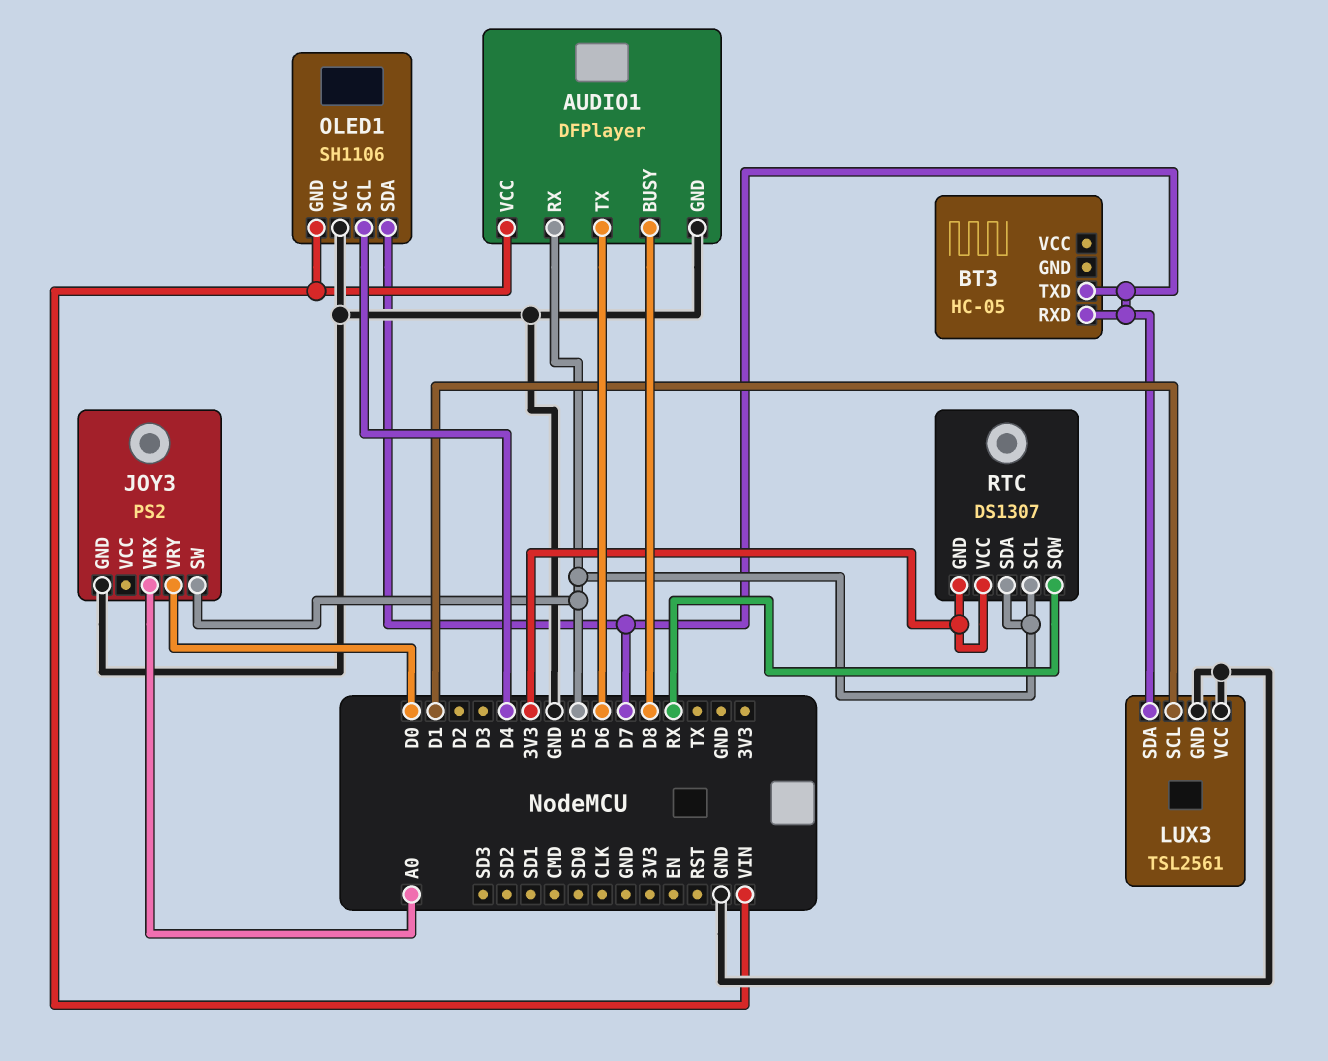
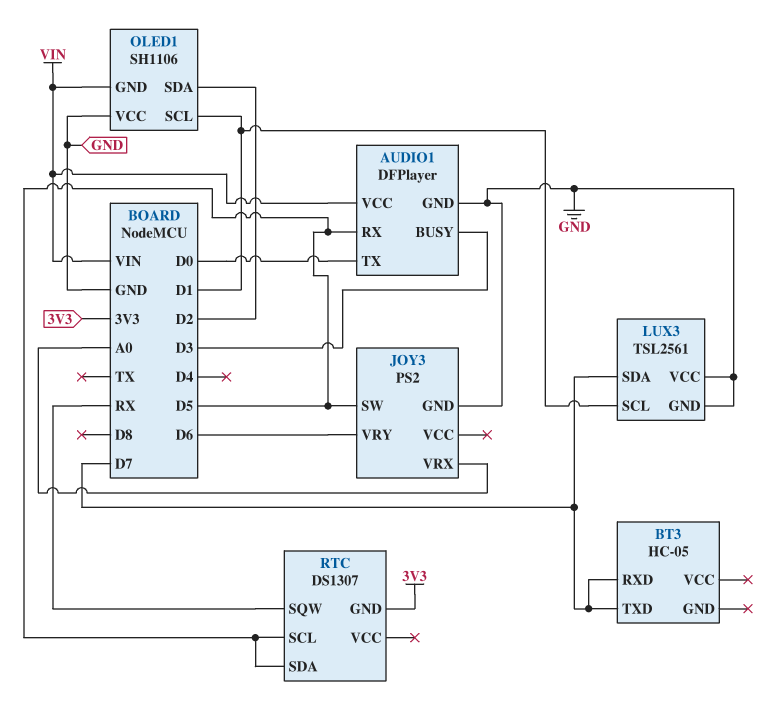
AUDIO1 pin BUSY: D8 -> D3
AUDIO1 pin TX: D6 -> D0
JOY3 pin VRY: D0 -> D6
OLED1 pin SCL: D4 -> D1
OLED1 pin SDA: D7 -> D2
RTC pin VCC: 3V3 -> none

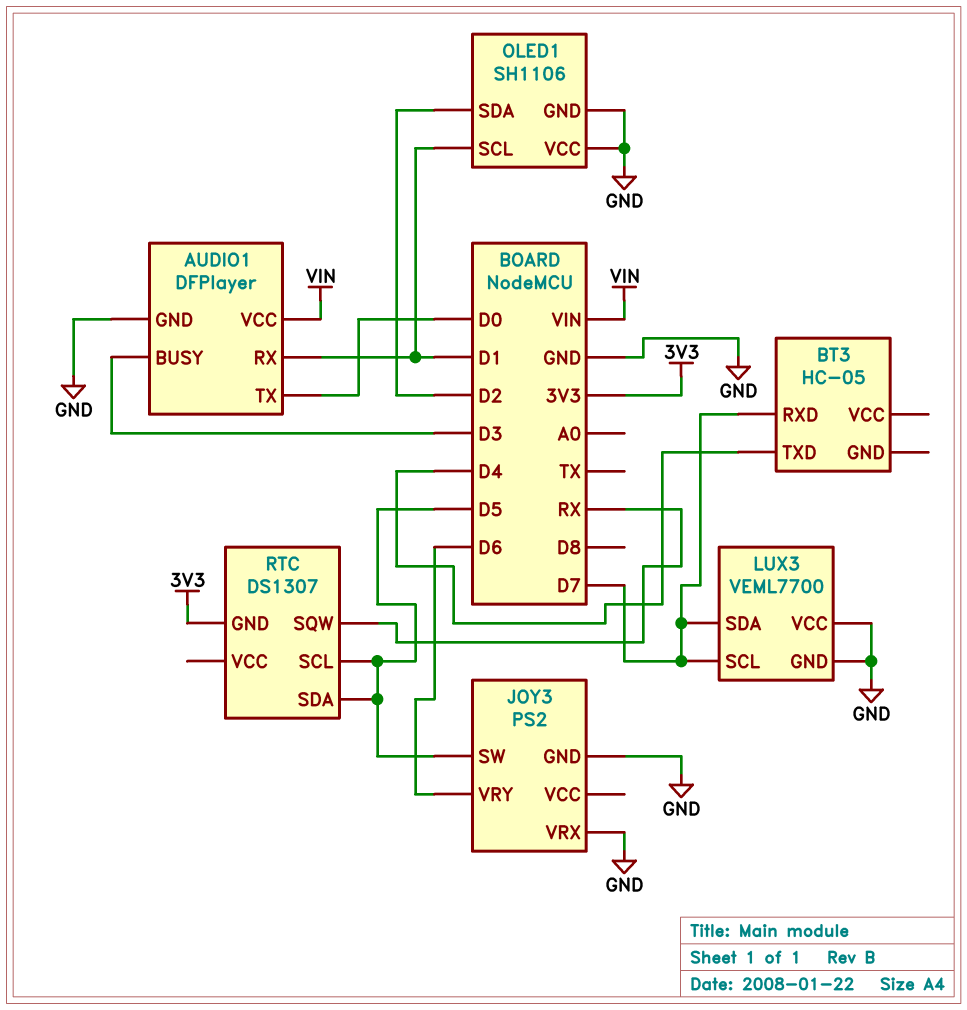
AUDIO1 pin RX: D5 -> D1
BT3 pin TXD: D7 -> D4
JOY3 pin VRX: A0 -> GND
LUX3: TSL2561 -> VEML7700
LUX3 pin SCL: D1 -> D7
OLED1 pin GND: VIN -> GND

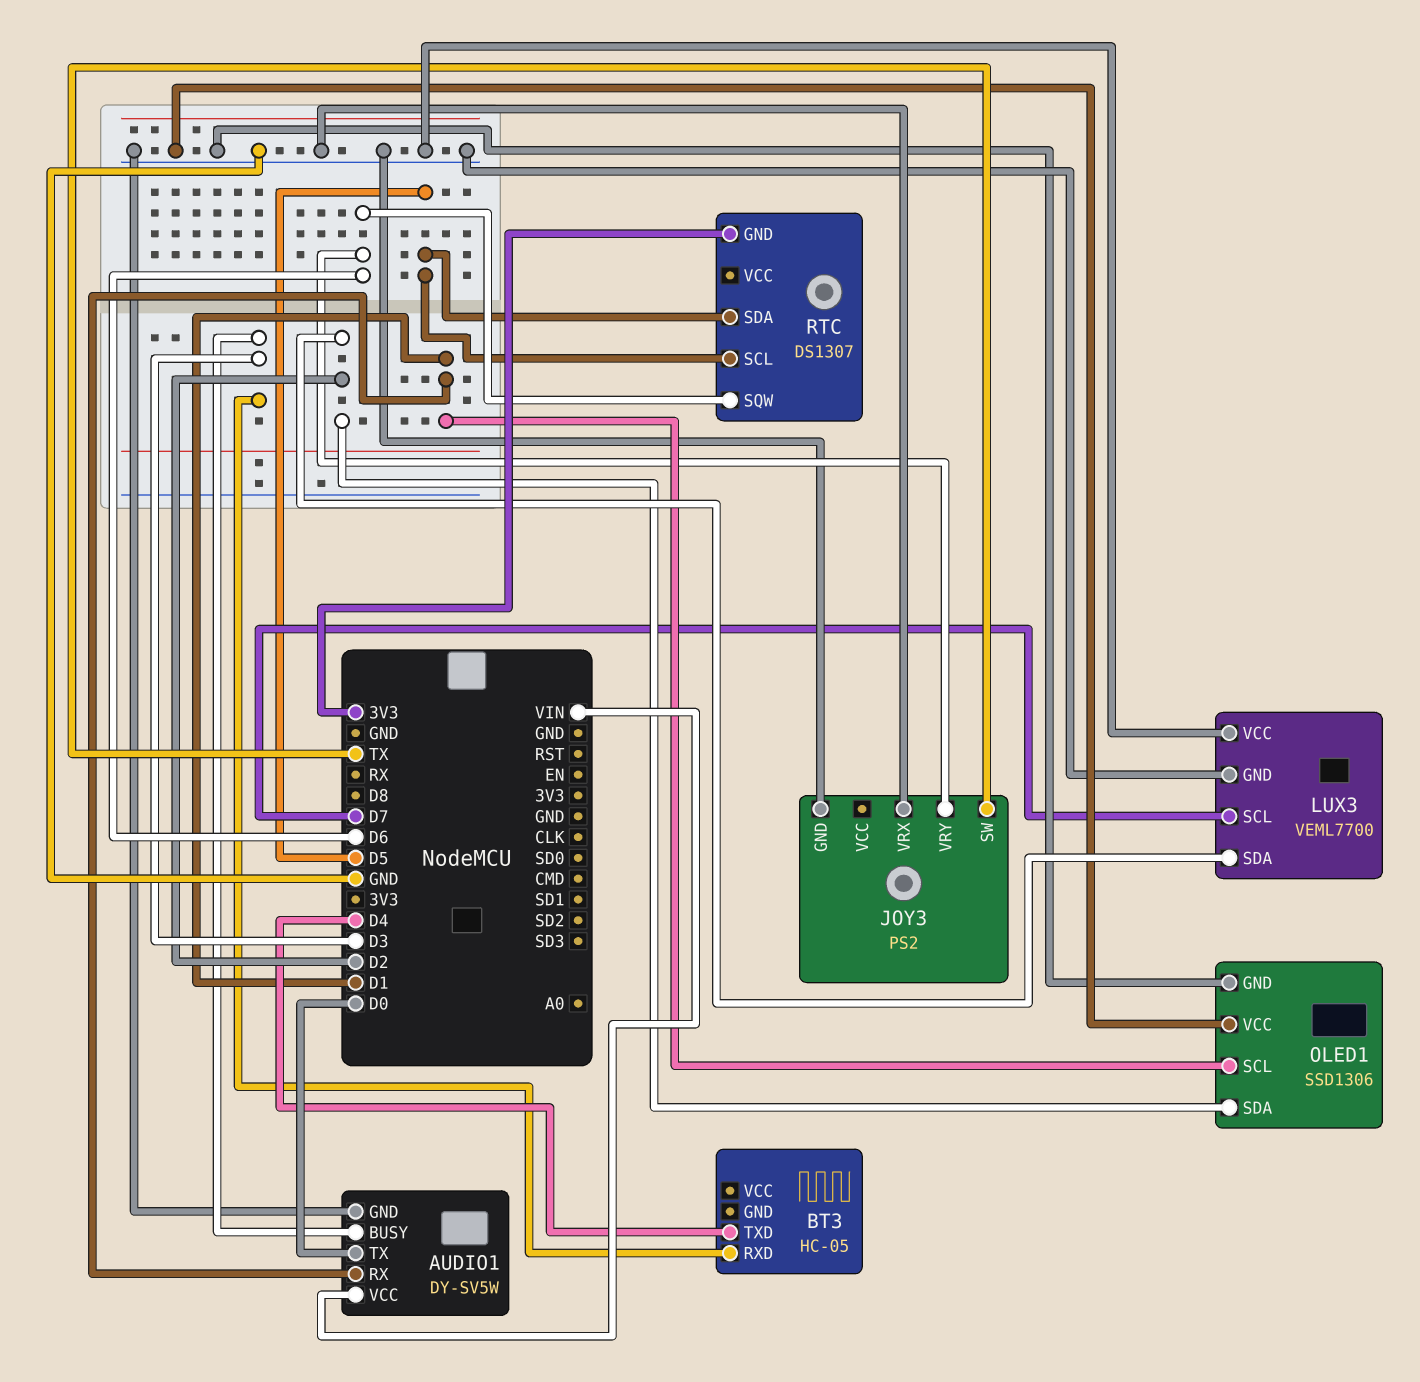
AUDIO1: DFPlayer -> DY-SV5W
BT3 pin RXD: D7 -> D3
JOY3 pin SW: D5 -> TX
LUX3 pin SDA: D7 -> D2
OLED1: SH1106 -> SSD1306
RTC pin SQW: RX -> D6

